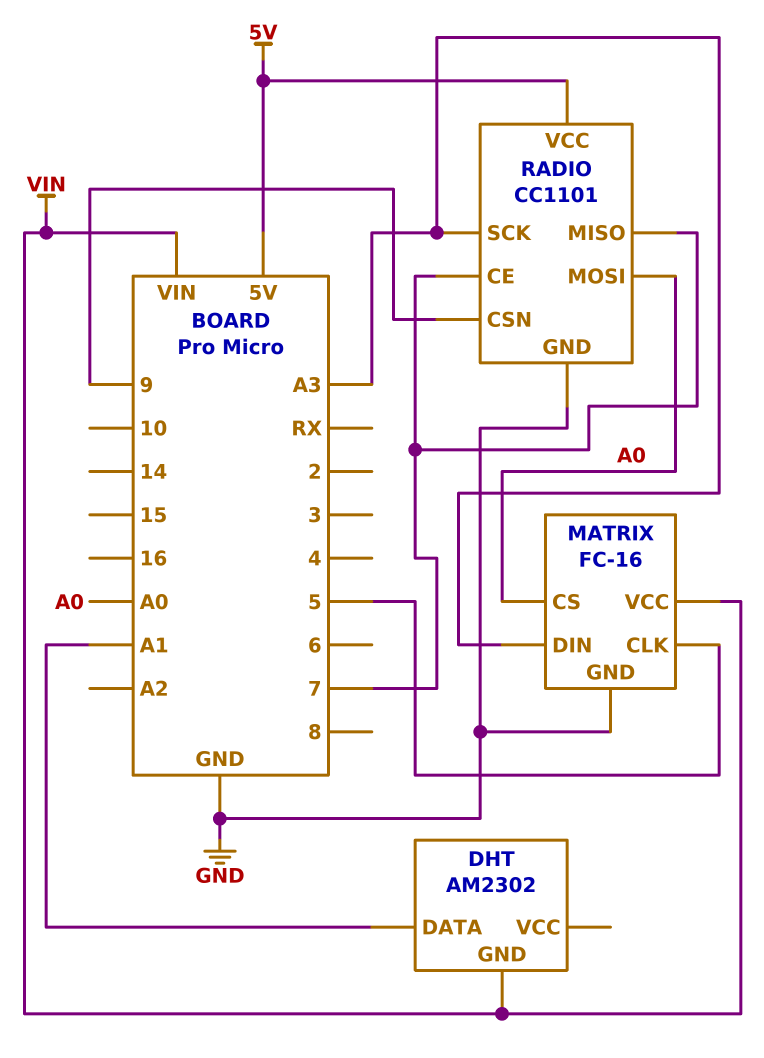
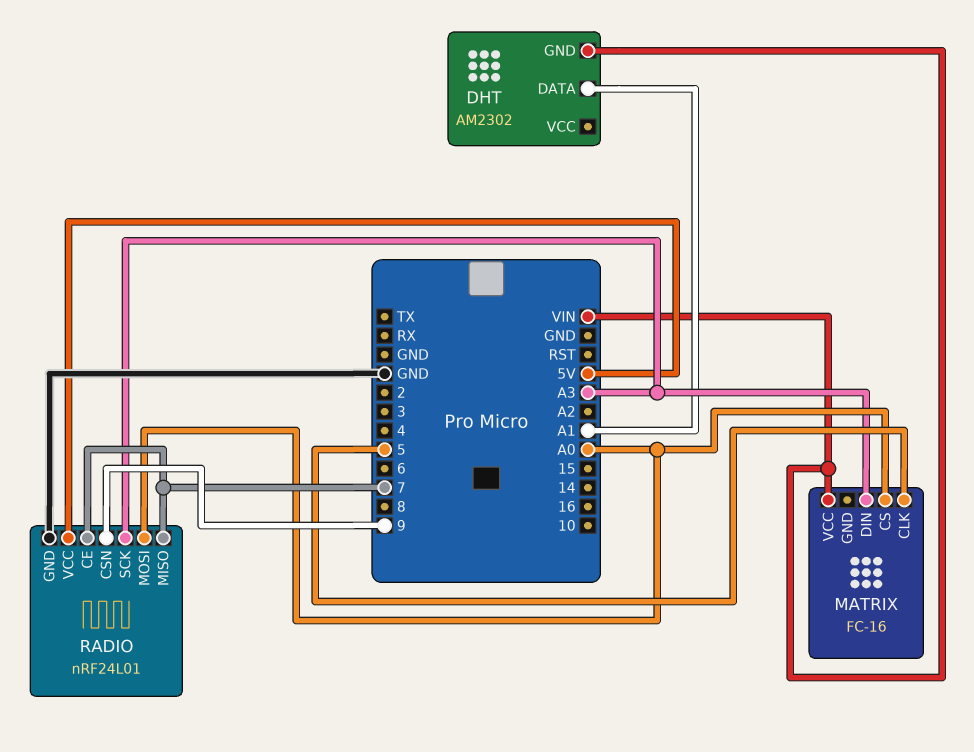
MATRIX pin GND: GND -> none
RADIO: CC1101 -> nRF24L01

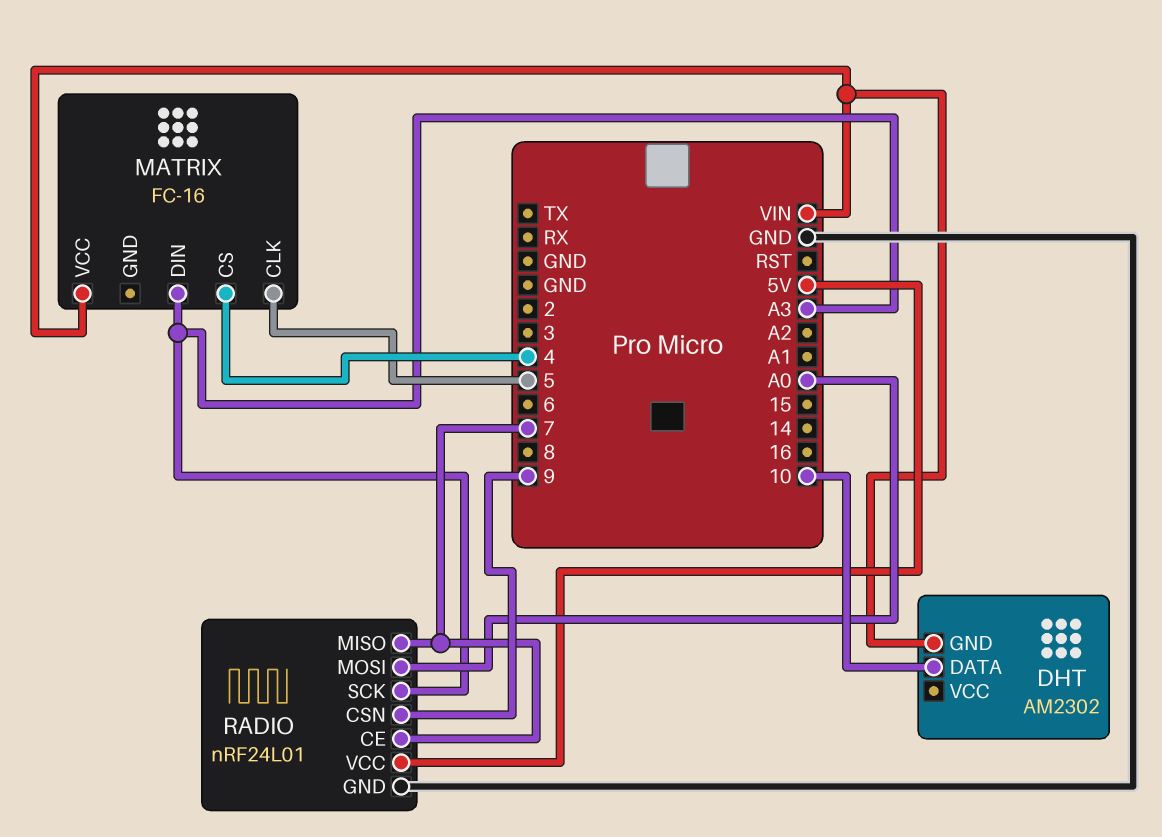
DHT pin DATA: A1 -> 10
MATRIX pin CS: A0 -> 4

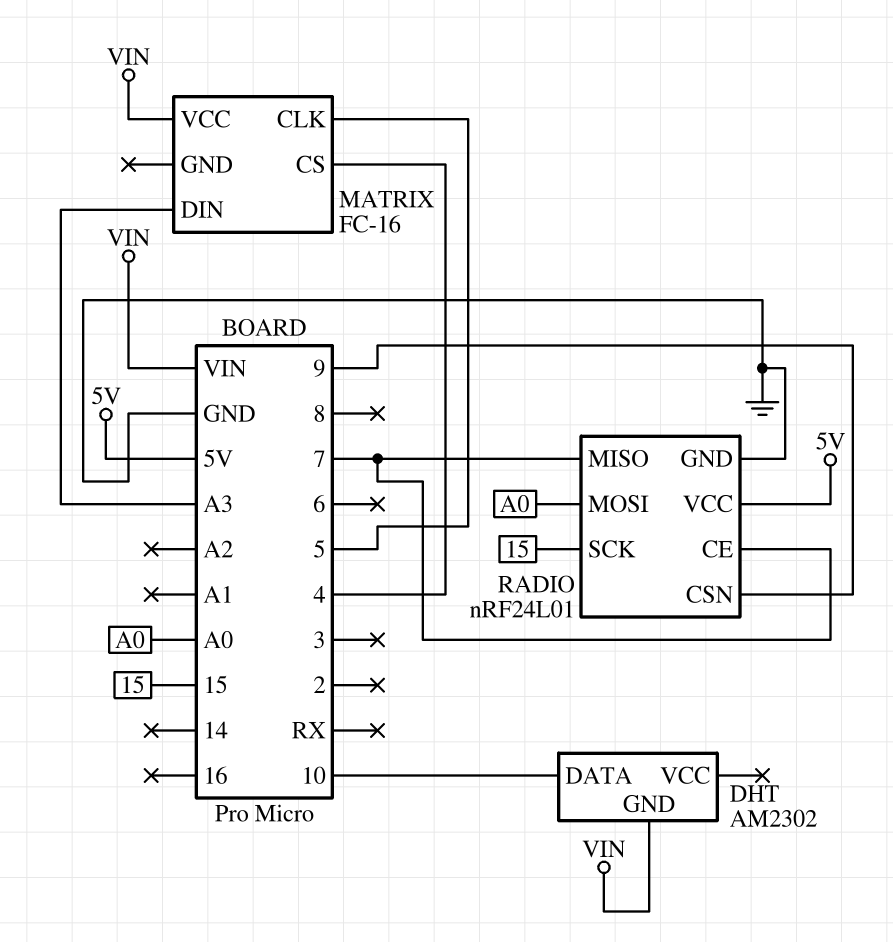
RADIO pin SCK: A3 -> 15

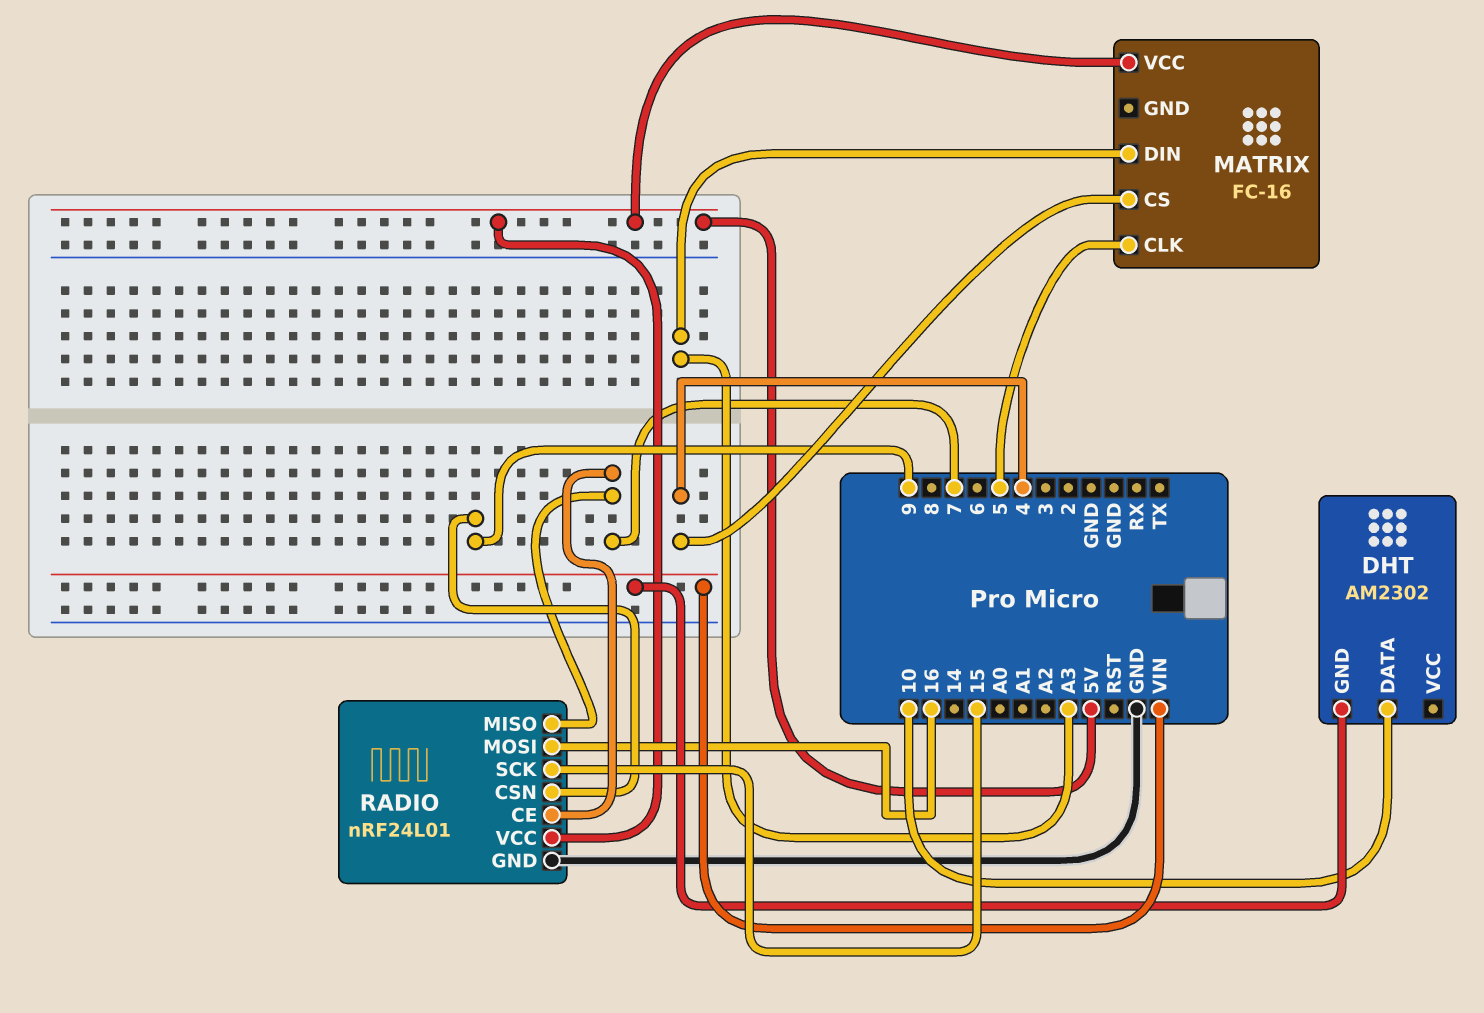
MATRIX pin VCC: VIN -> 5V
RADIO pin MOSI: A0 -> 16

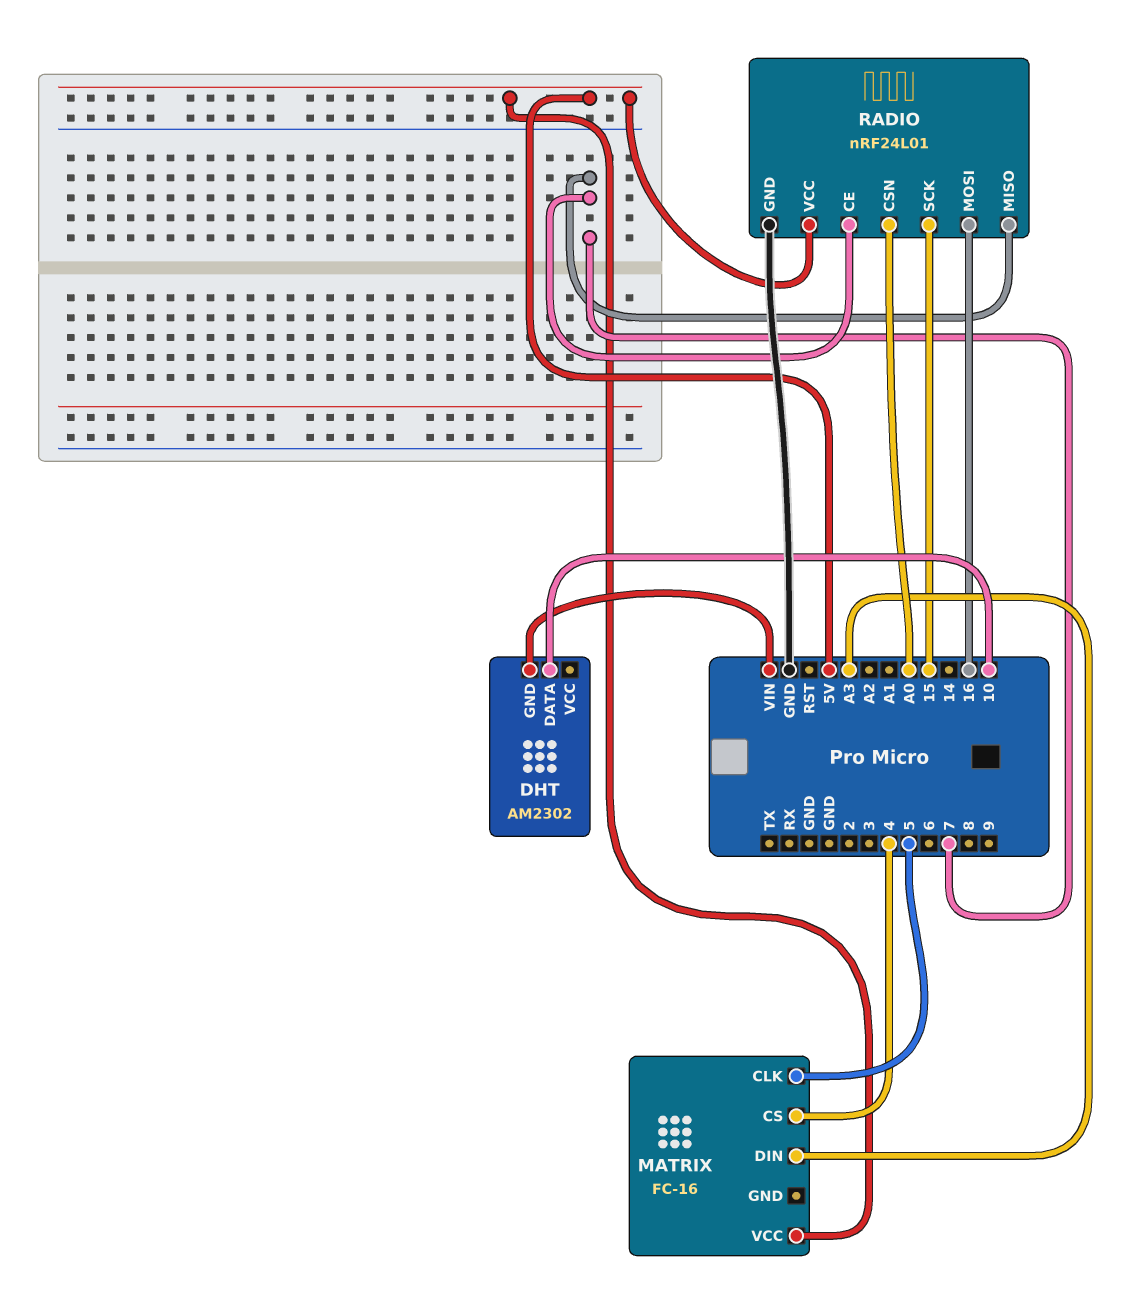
RADIO pin CSN: 9 -> A0

